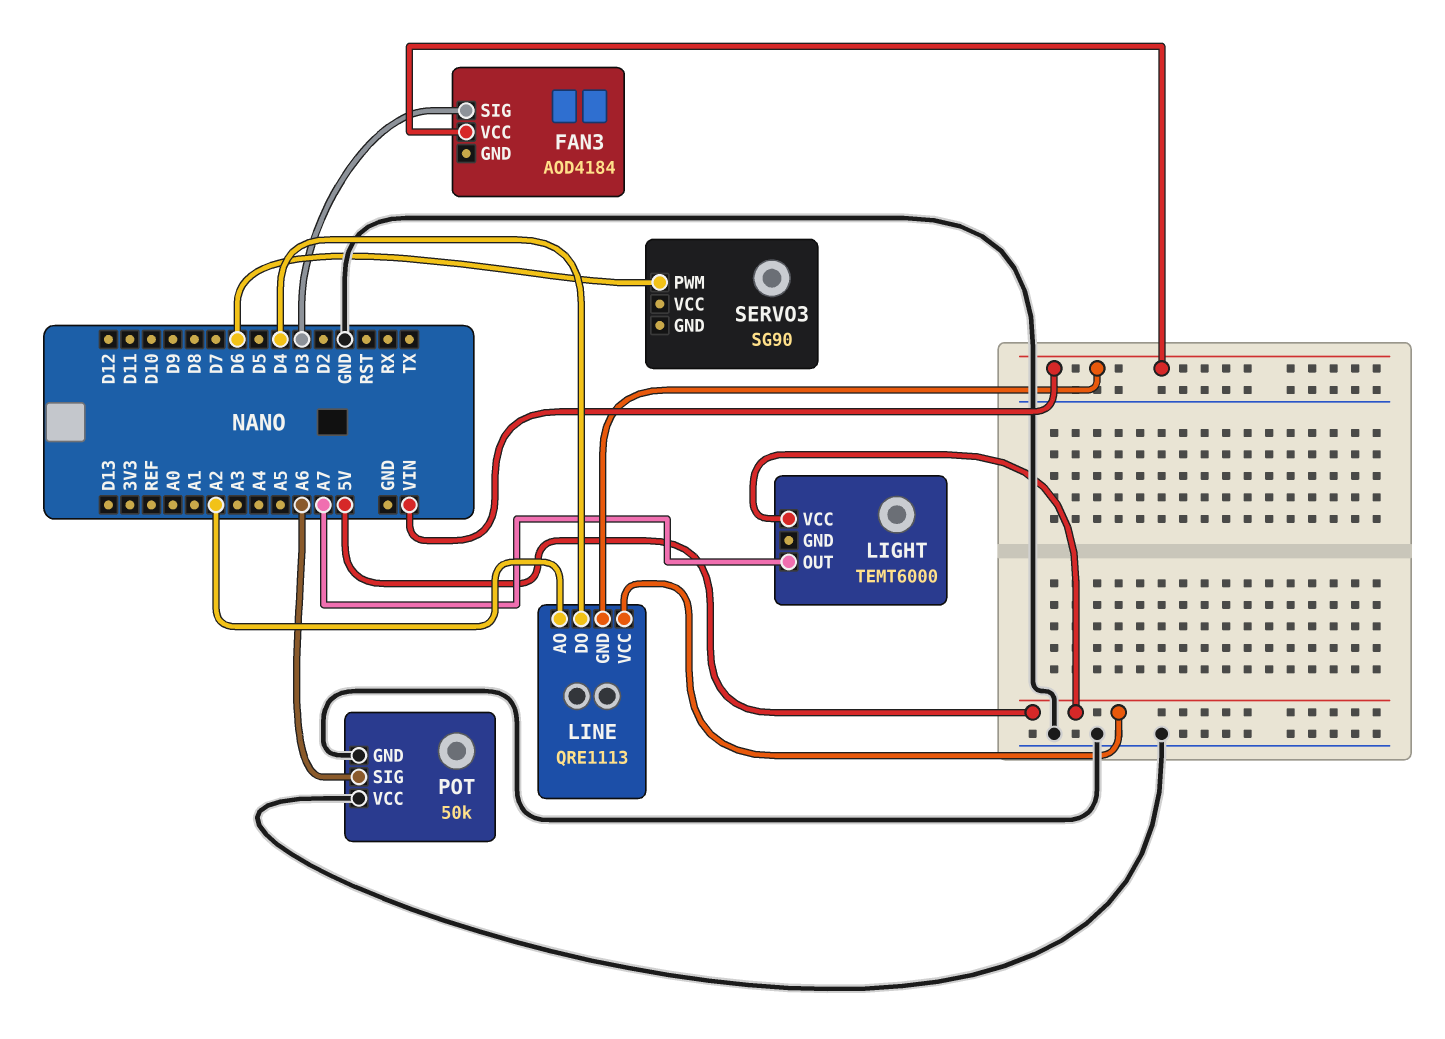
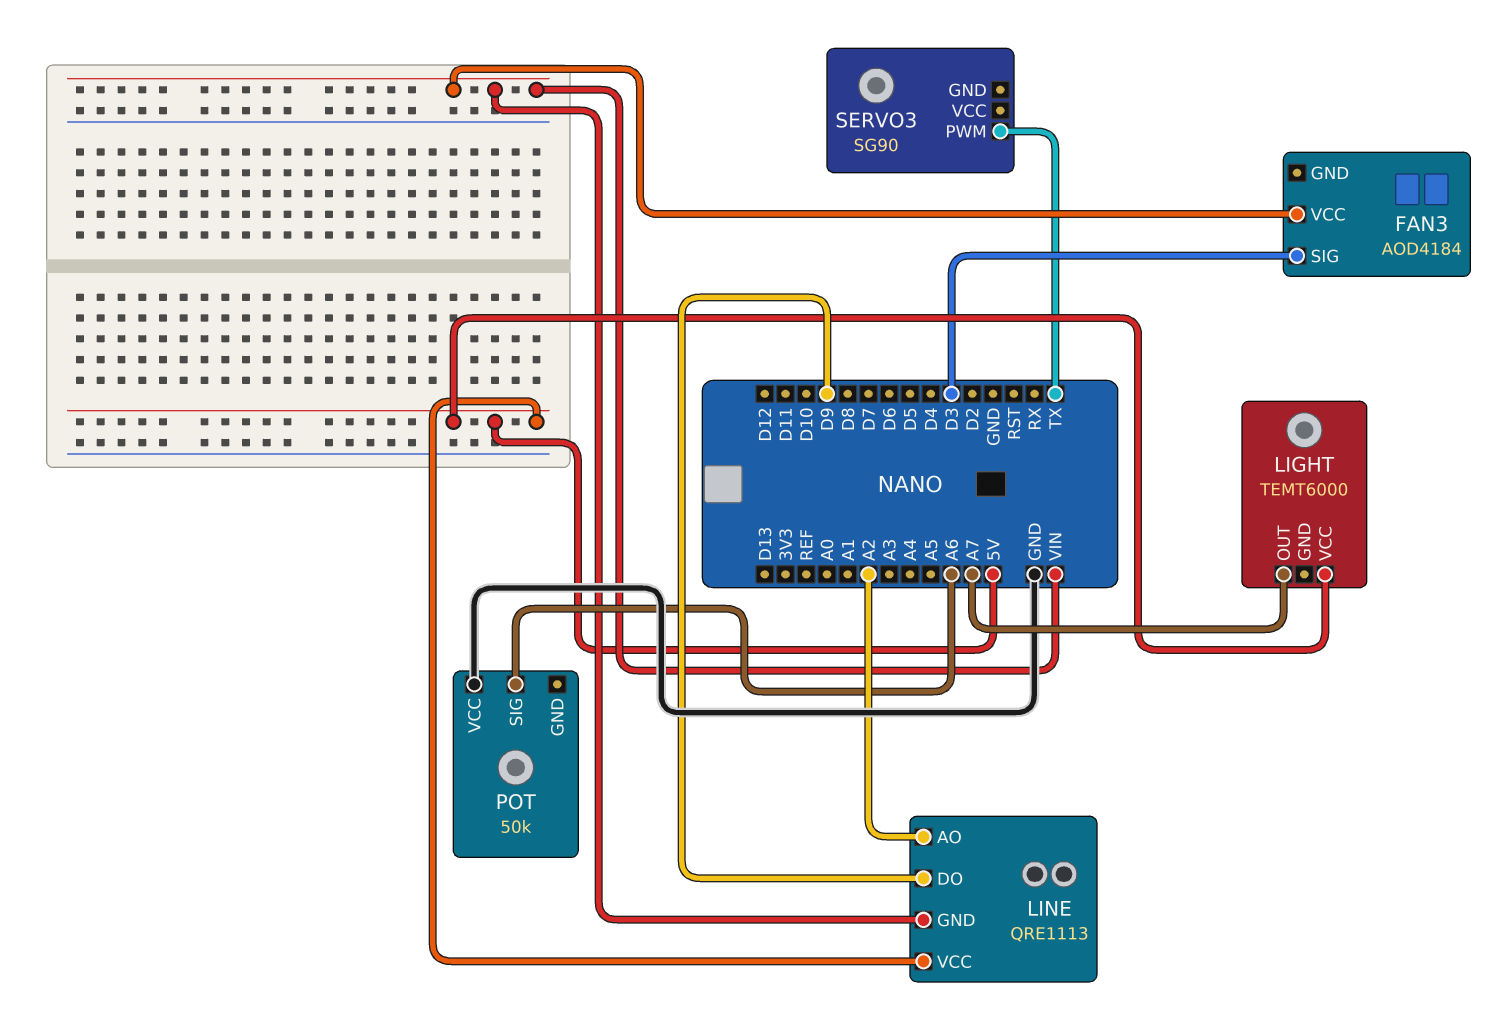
LINE pin DO: D4 -> D9
POT pin GND: GND -> none
SERVO3 pin PWM: D6 -> TX

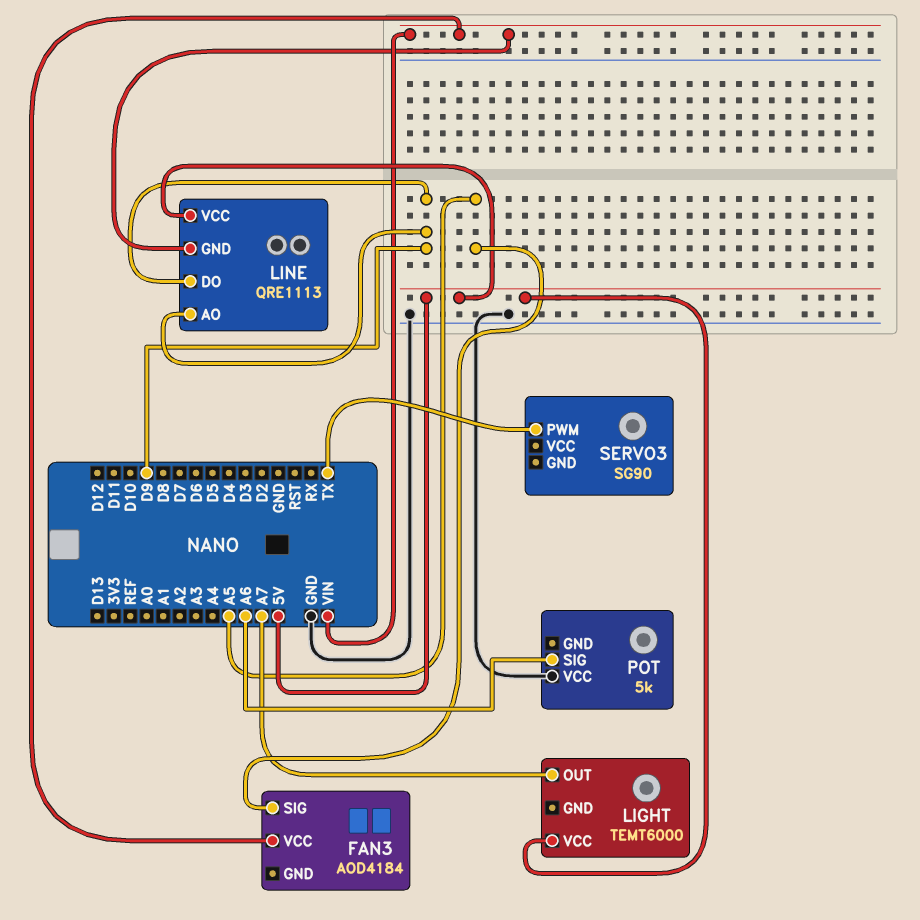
FAN3 pin SIG: D3 -> A5
LINE pin AO: A2 -> D9
POT: 50k -> 5k

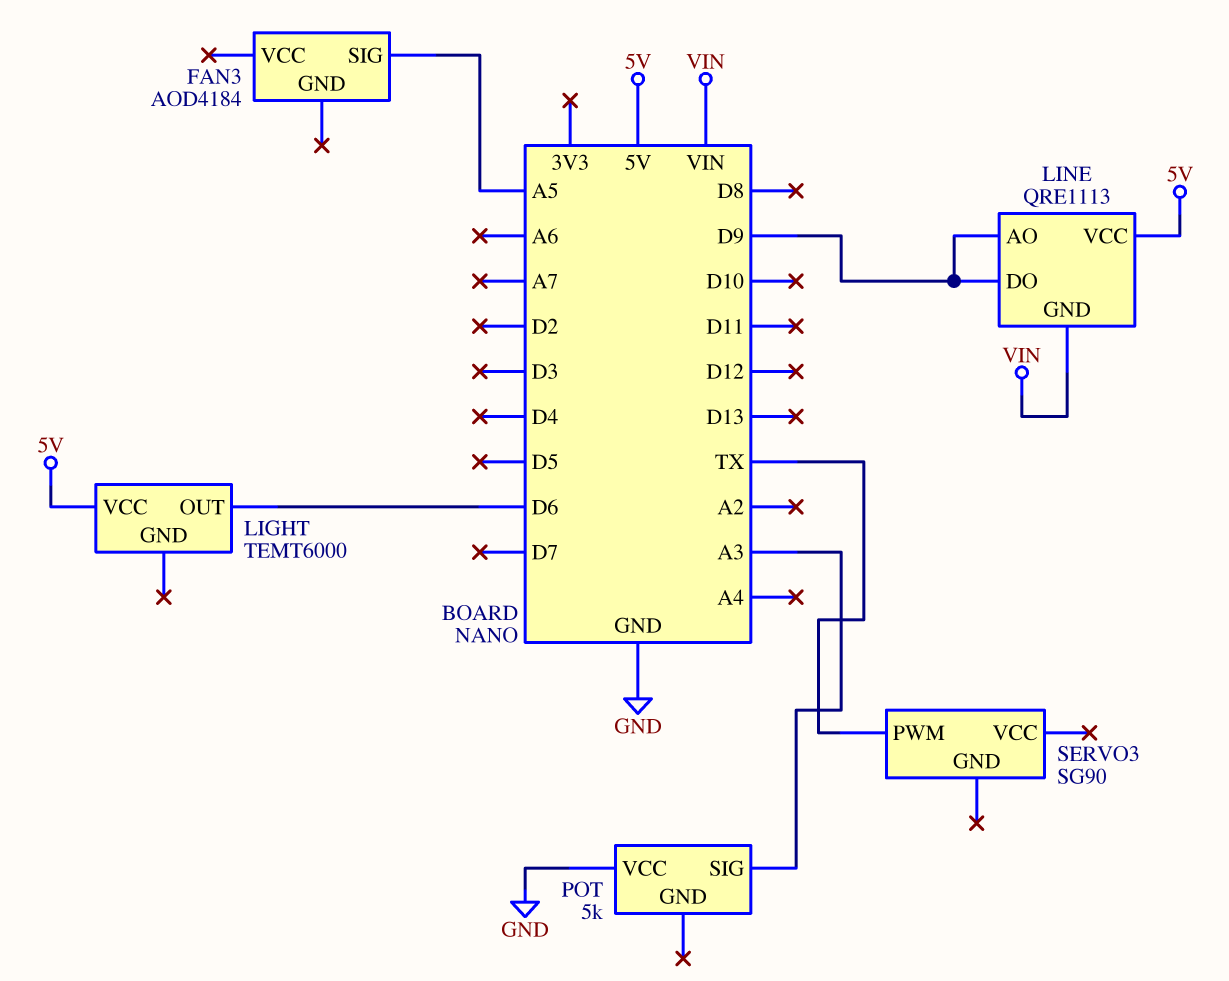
FAN3 pin VCC: VIN -> none
LIGHT pin OUT: A7 -> D6
POT pin SIG: A6 -> A3

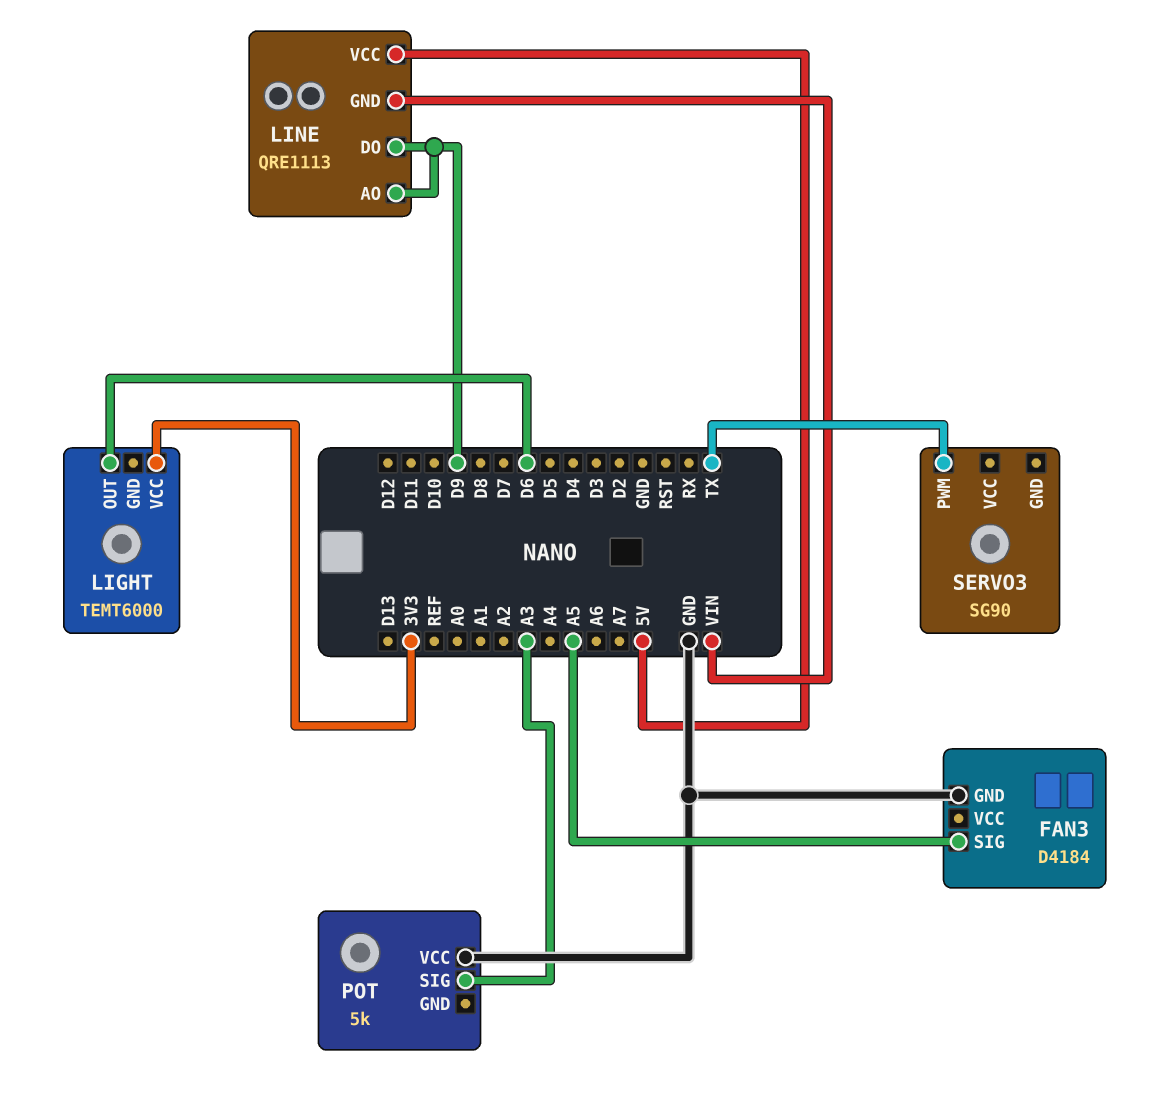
FAN3: AOD4184 -> D4184
FAN3 pin GND: none -> GND
LIGHT pin VCC: 5V -> 3V3

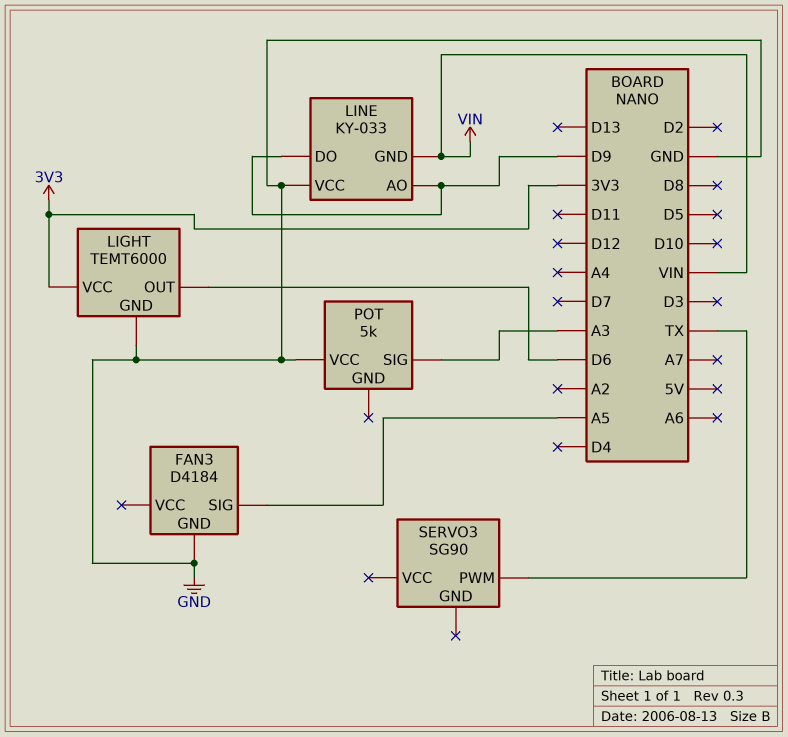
LIGHT pin GND: none -> GND
LINE: QRE1113 -> KY-033
LINE pin VCC: 5V -> GND

